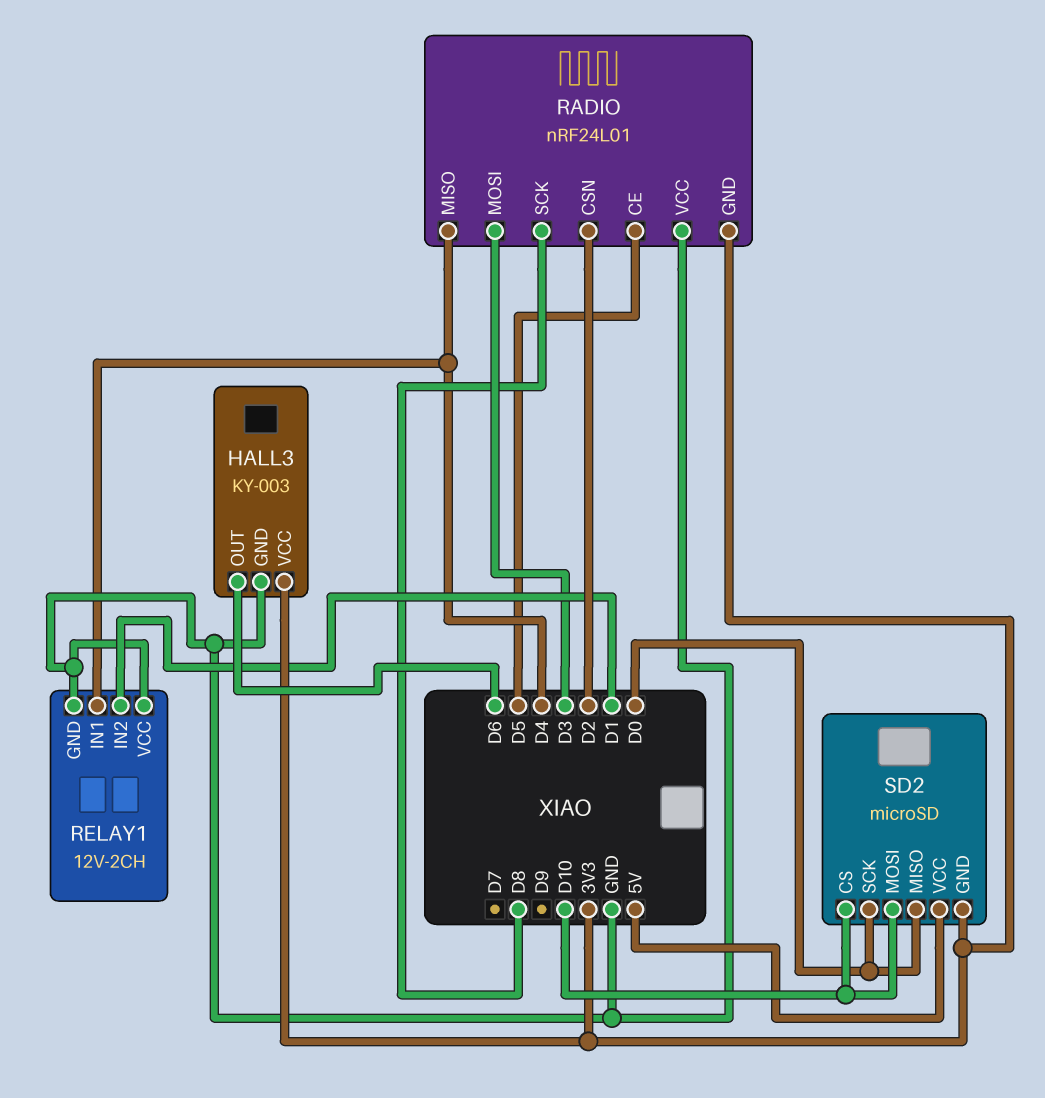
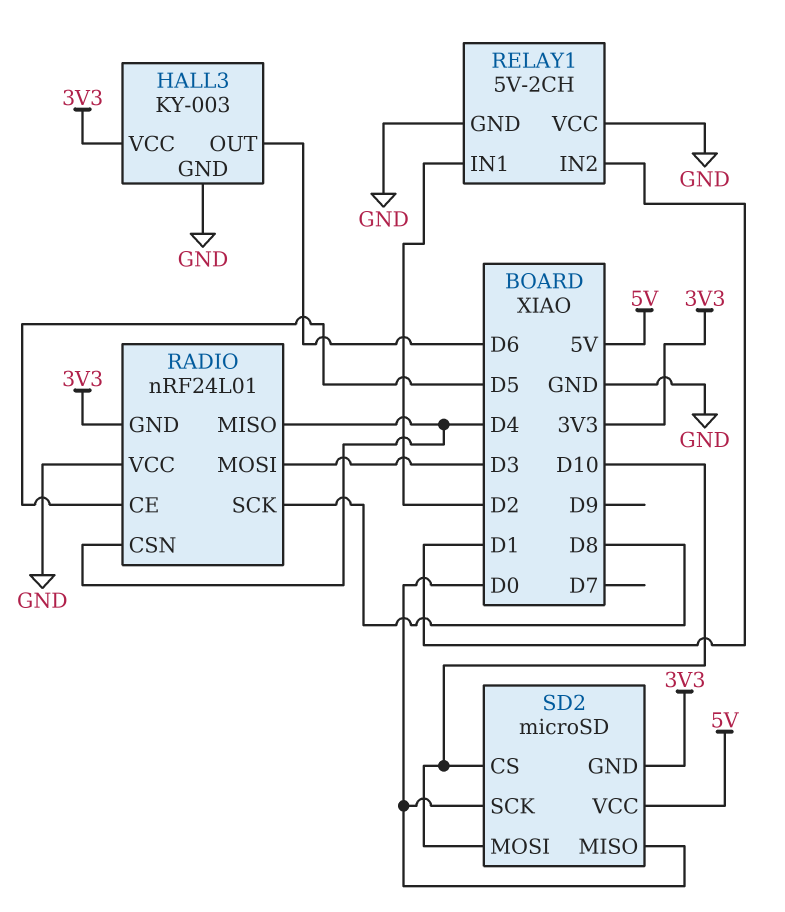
RADIO pin CSN: D2 -> D4
RELAY1: 12V-2CH -> 5V-2CH
RELAY1 pin IN1: D4 -> D2

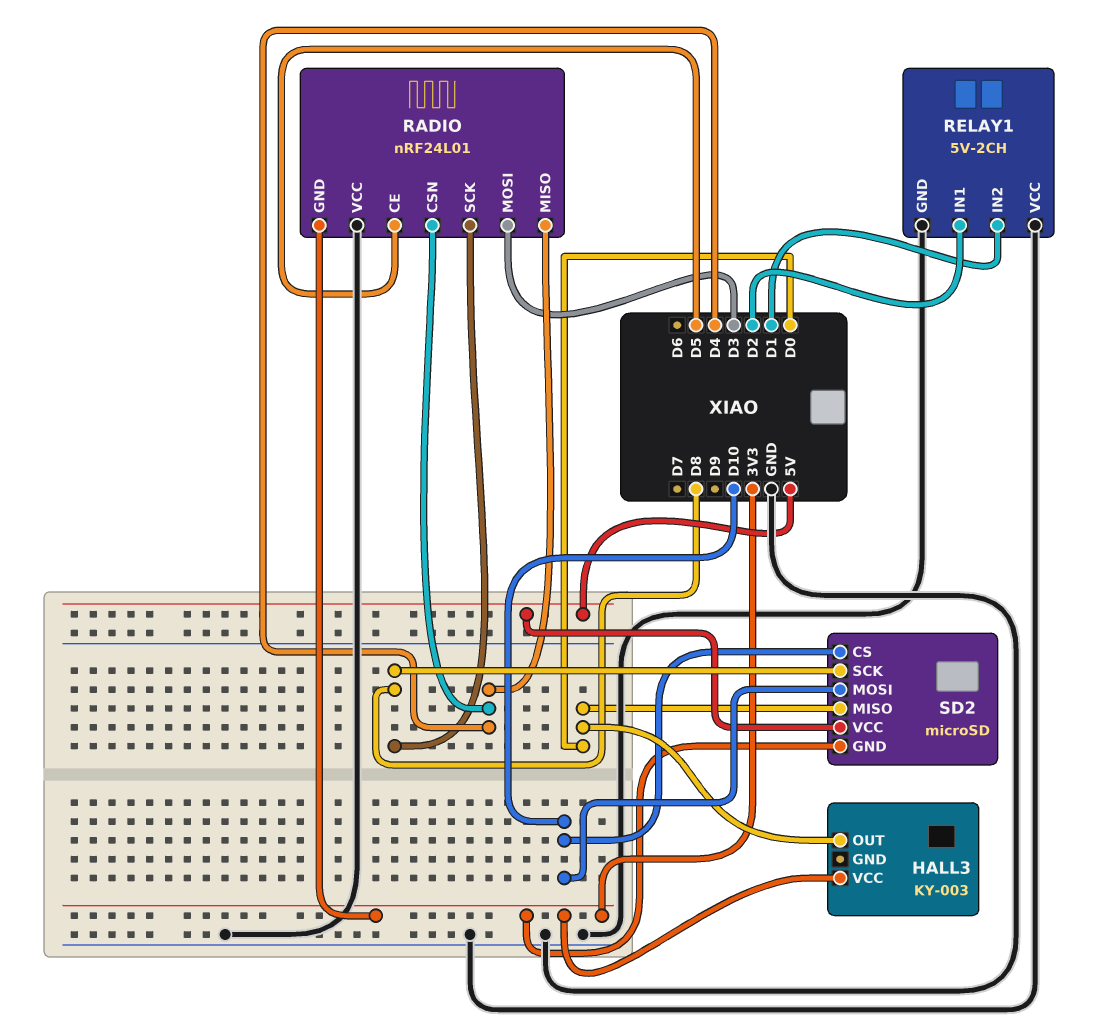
HALL3 pin GND: GND -> none
HALL3 pin OUT: D6 -> D0
SD2 pin SCK: D0 -> D8

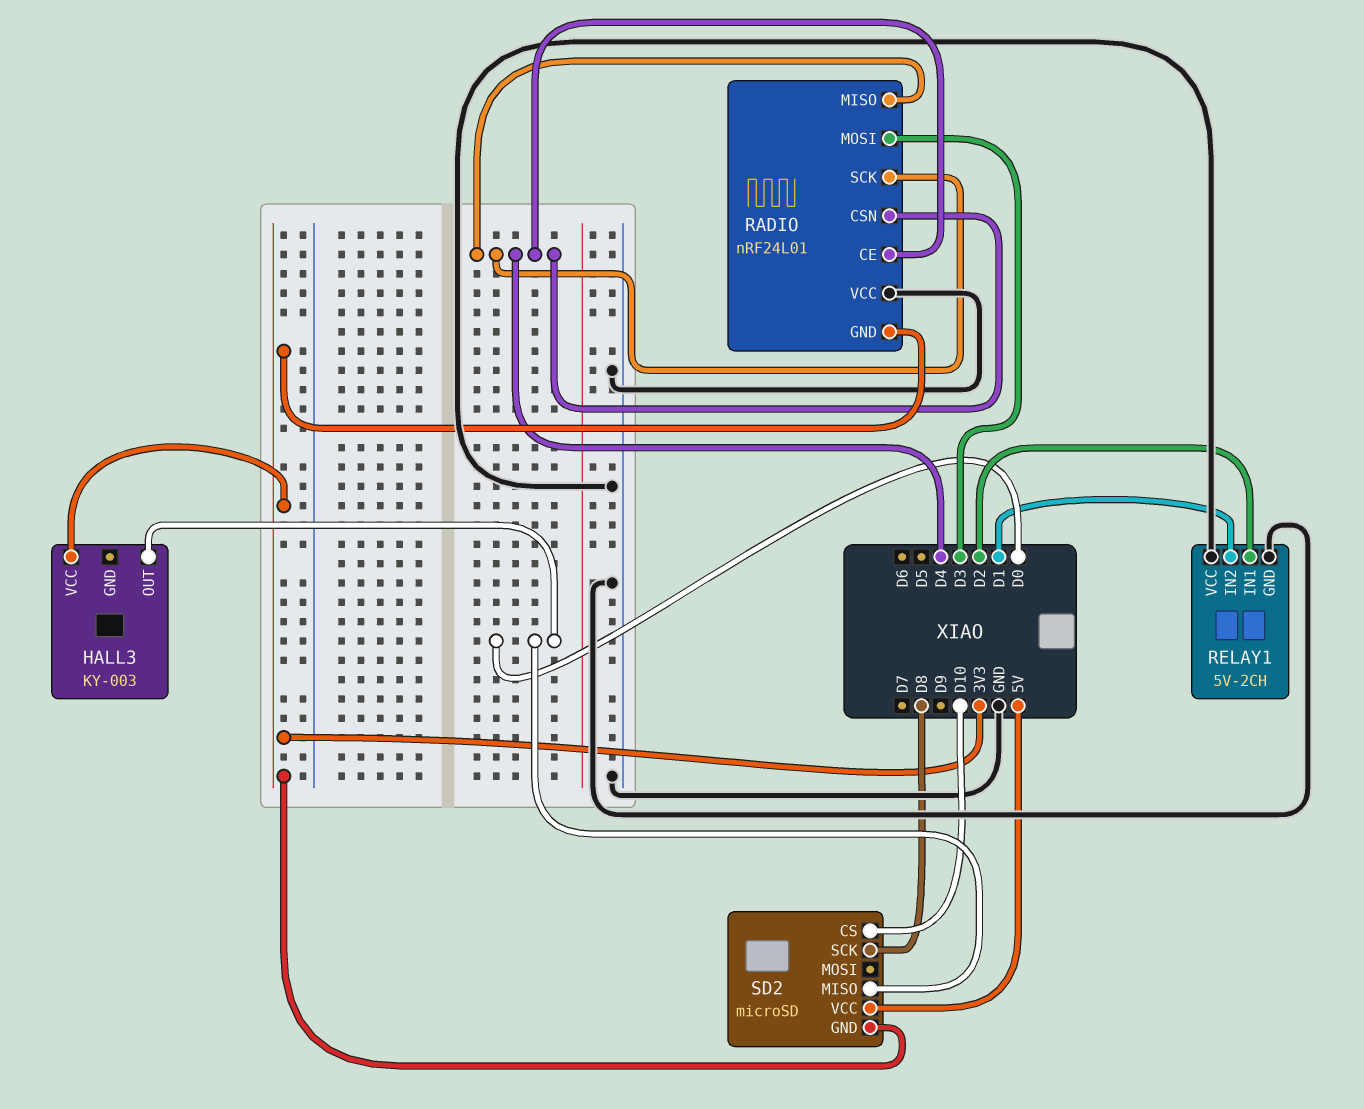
RADIO pin CE: D5 -> D4
RADIO pin SCK: D8 -> D4
SD2 pin MOSI: D10 -> none

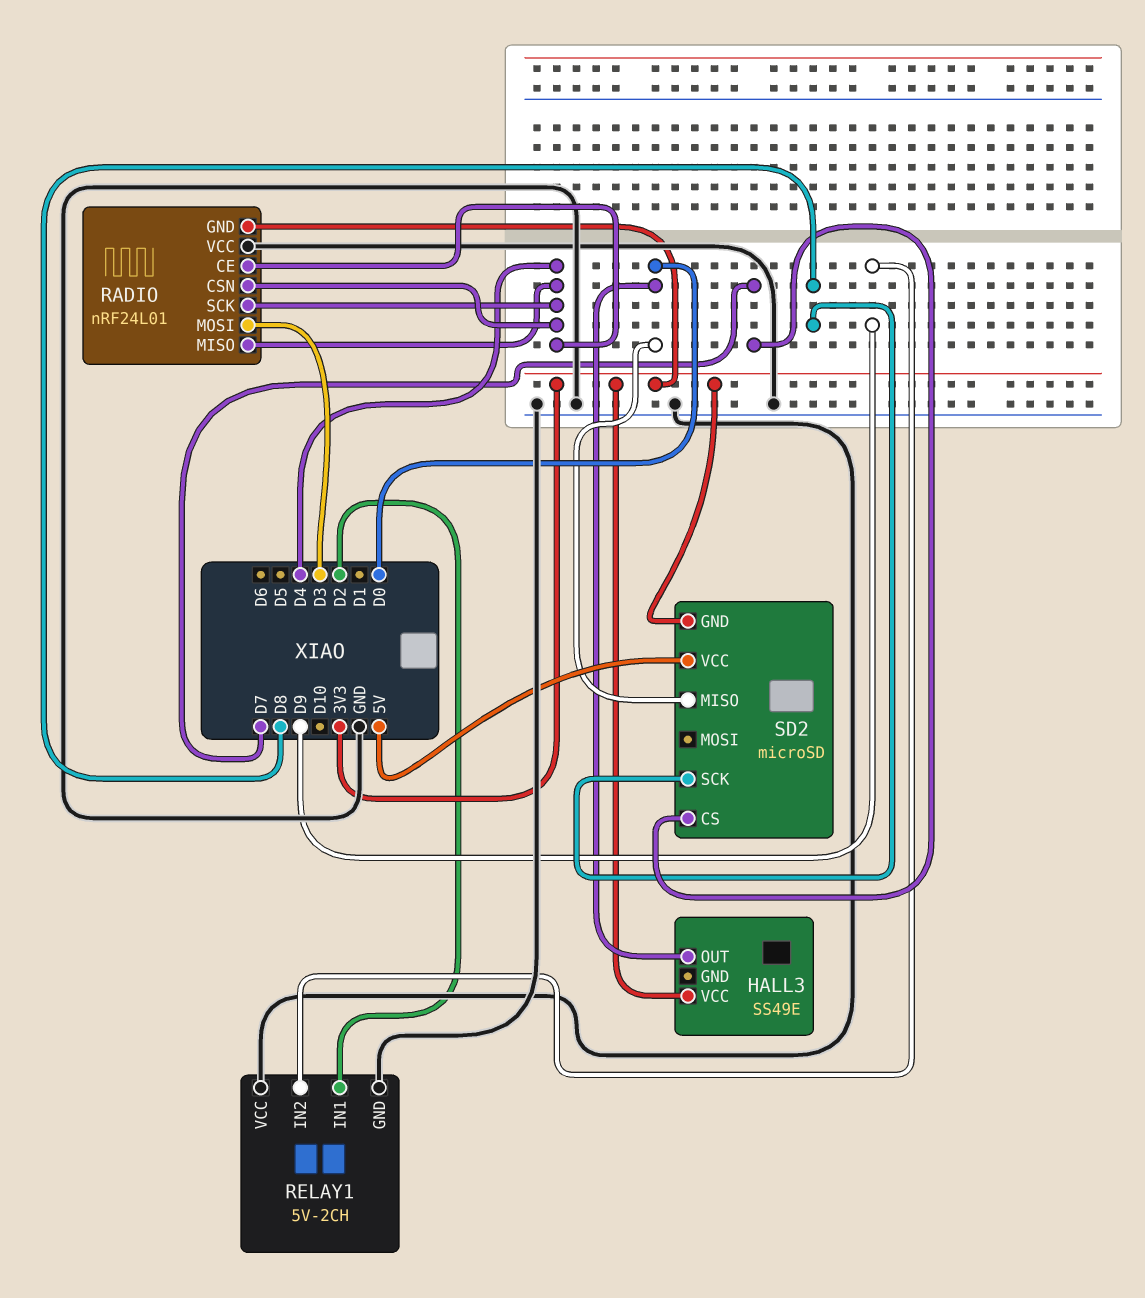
HALL3: KY-003 -> SS49E
RELAY1 pin IN2: D1 -> D9
SD2 pin CS: D10 -> D7

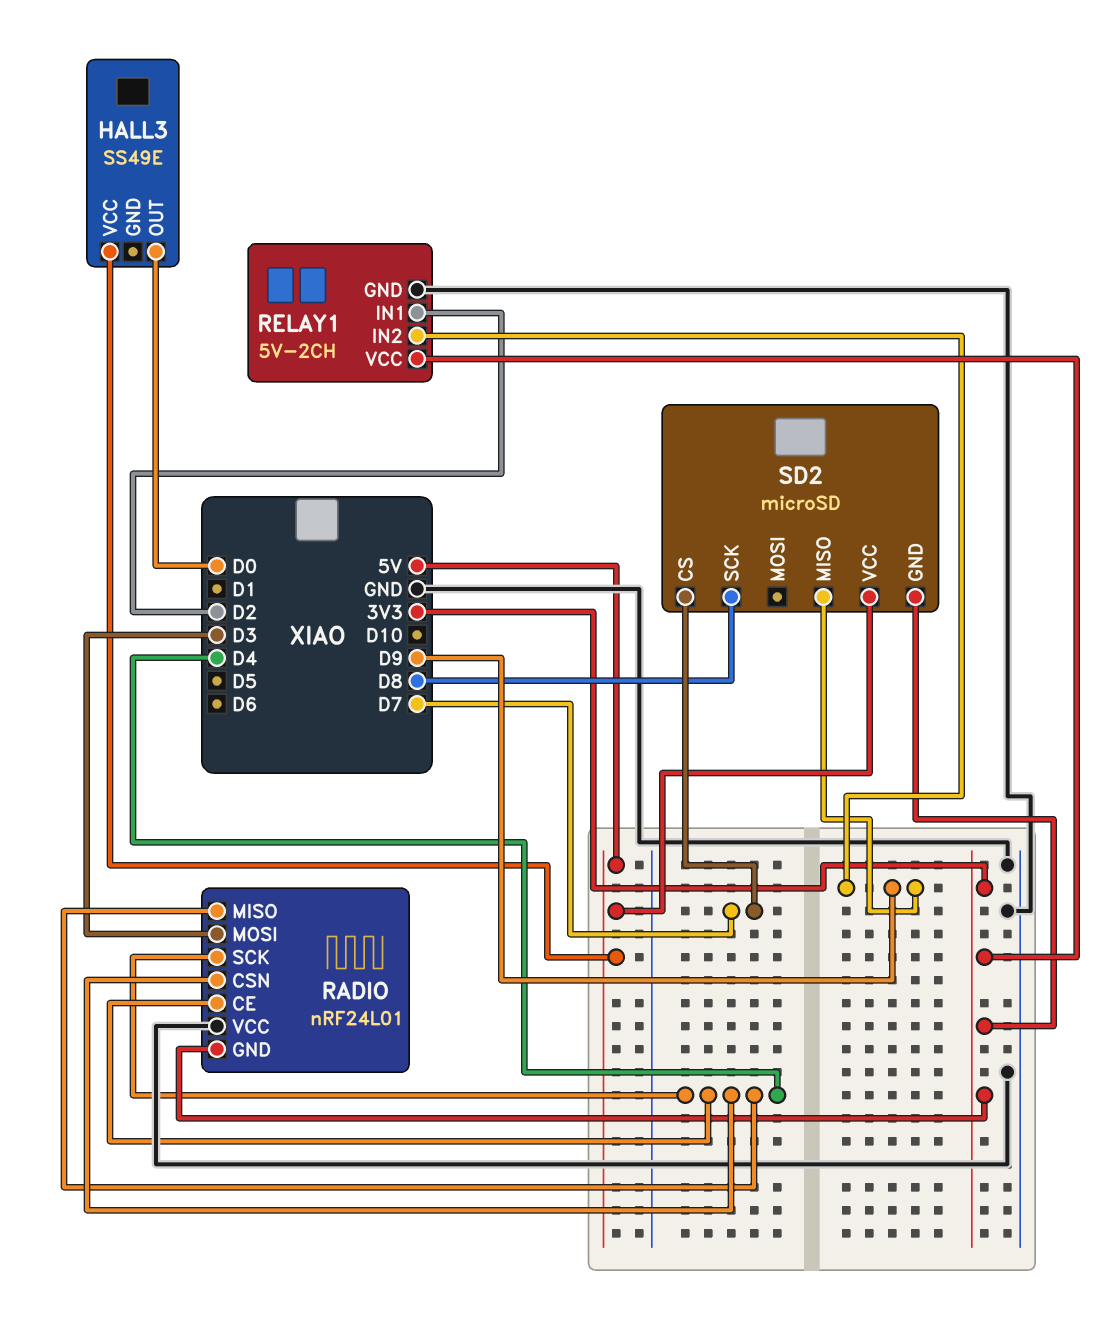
HALL3 pin VCC: 3V3 -> 5V
RELAY1 pin VCC: GND -> 3V3
SD2 pin MISO: D0 -> D9

